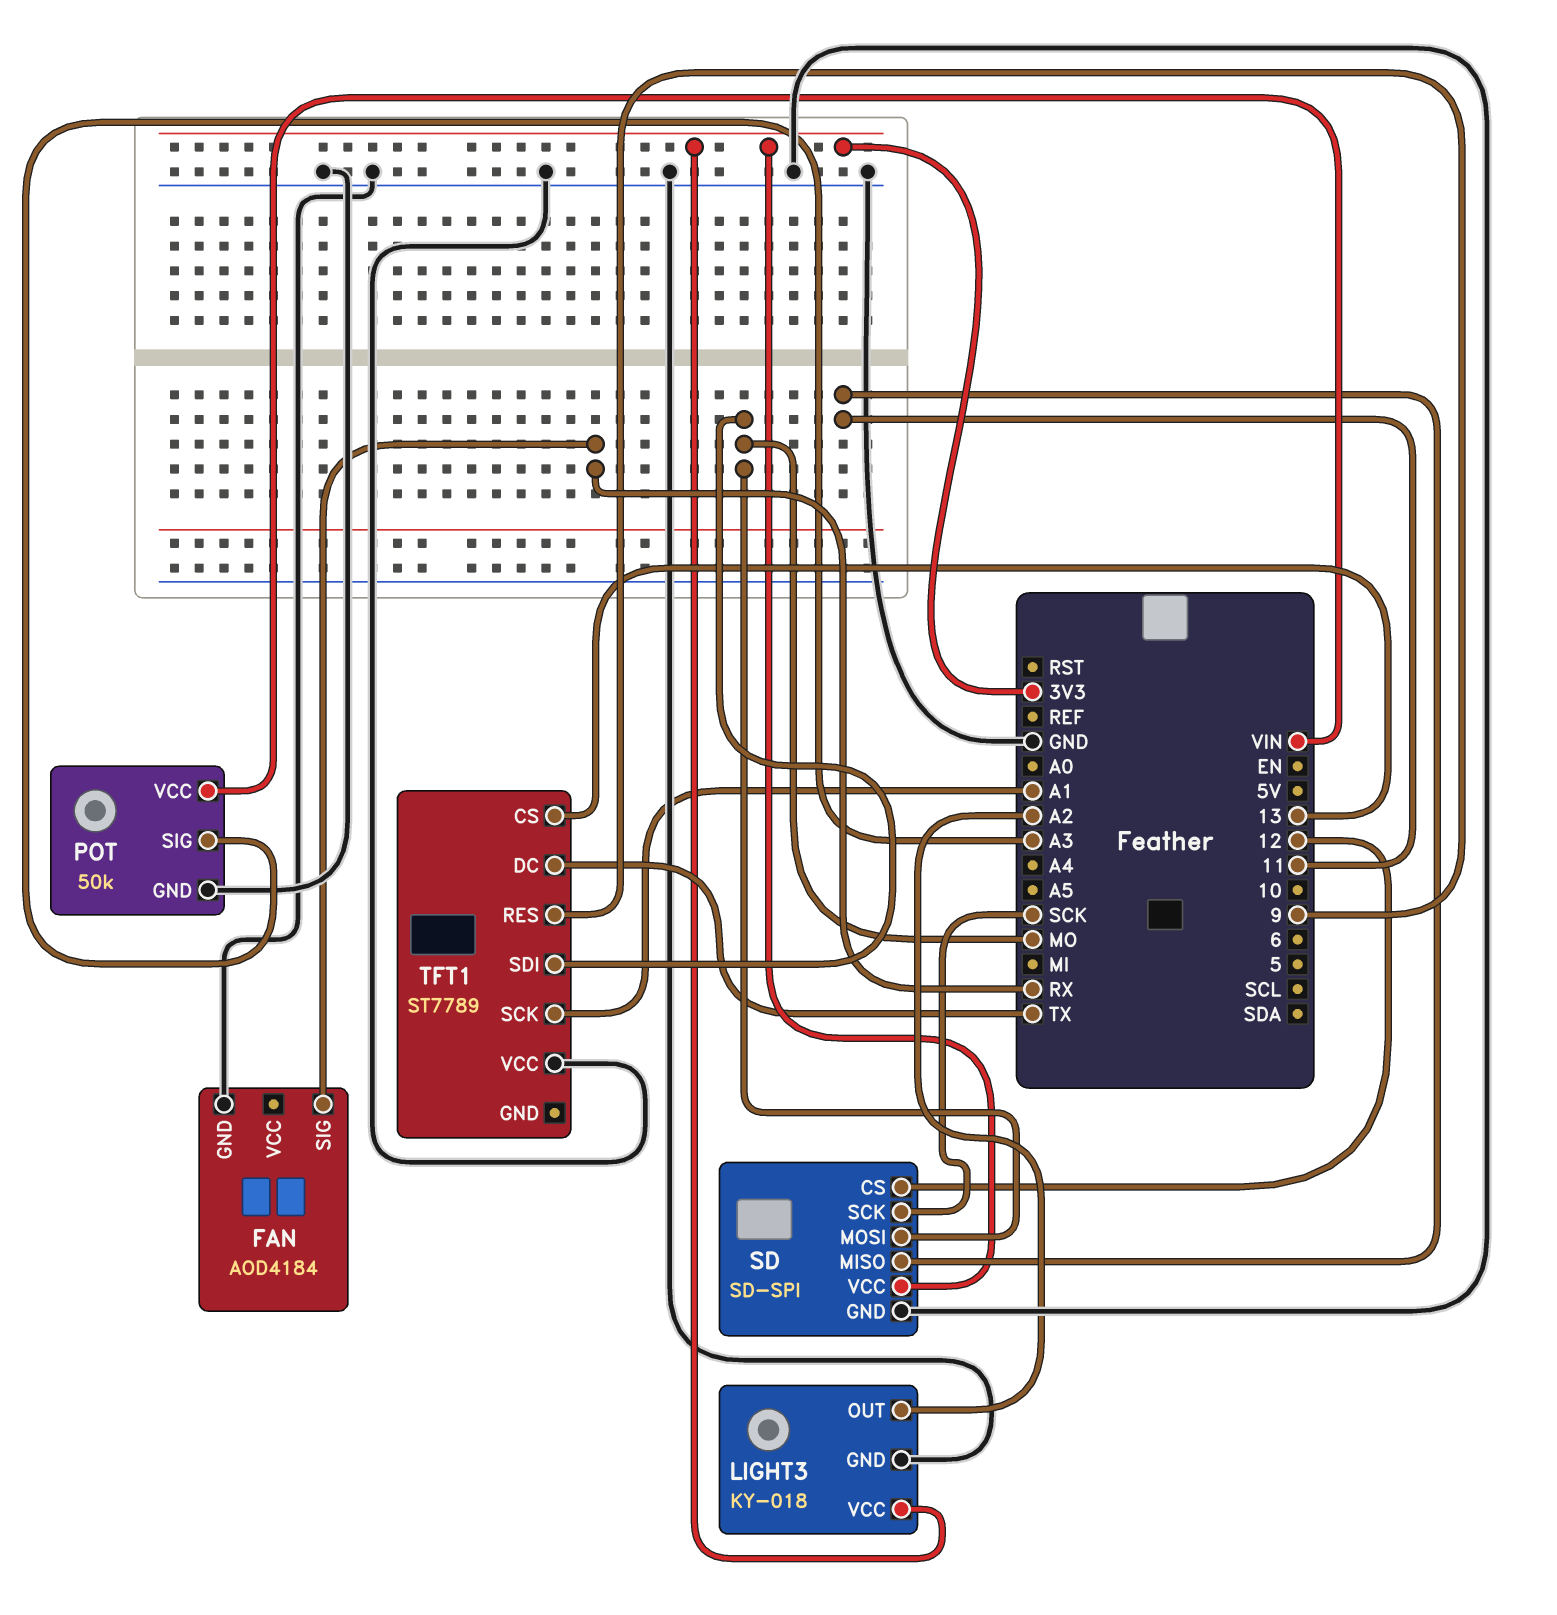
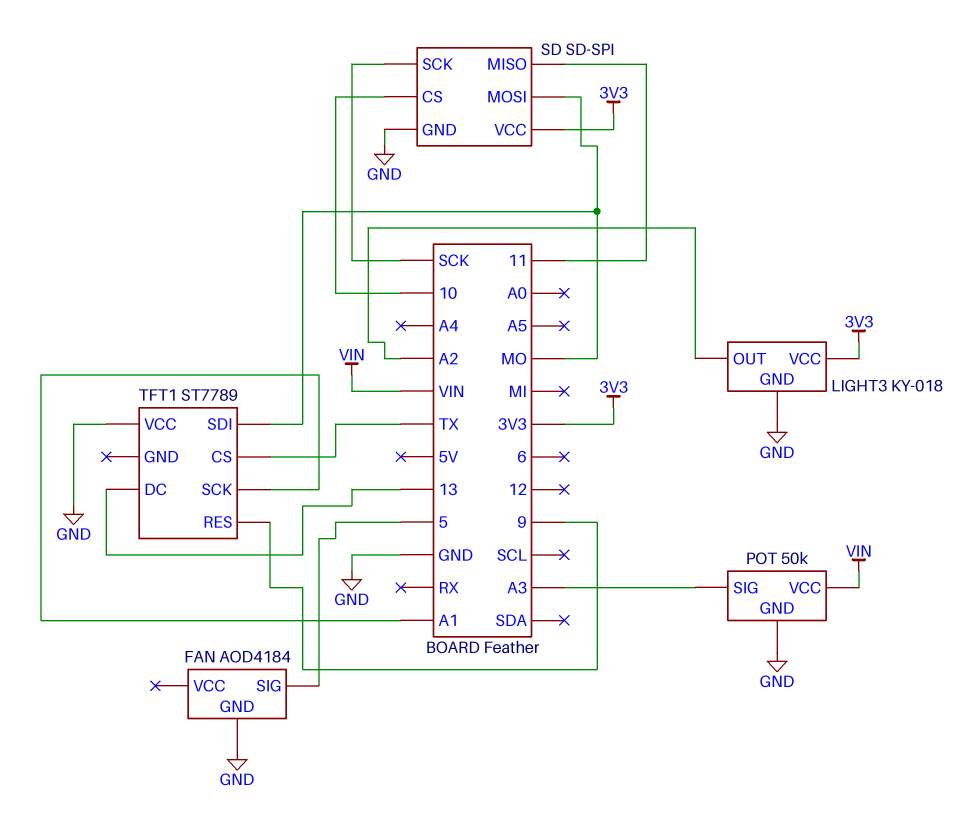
FAN pin SIG: RX -> 5
SD pin CS: 12 -> 10
TFT1 pin CS: 13 -> TX
TFT1 pin DC: TX -> 13

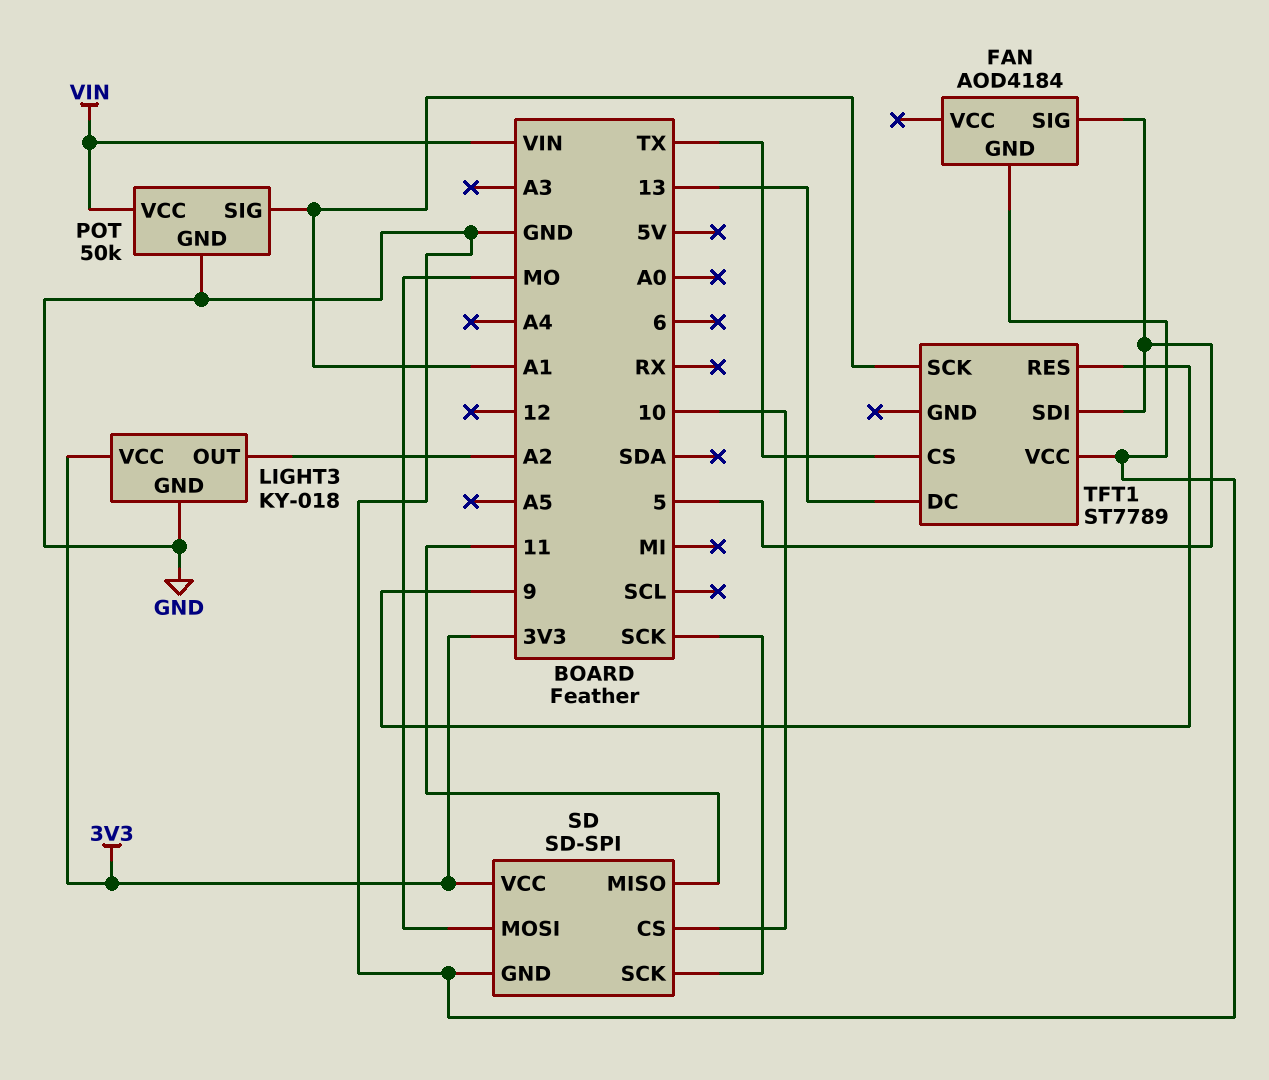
POT pin SIG: A3 -> A1
TFT1 pin SDI: MO -> 5

